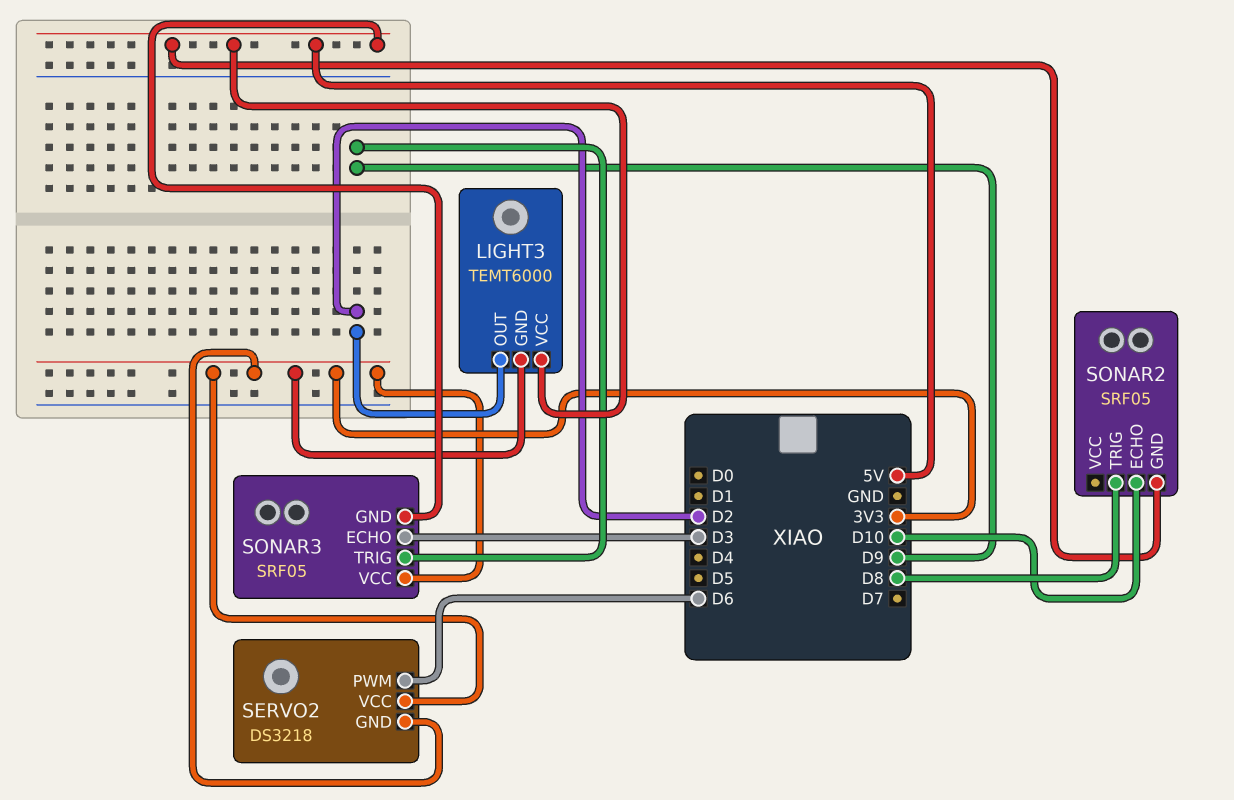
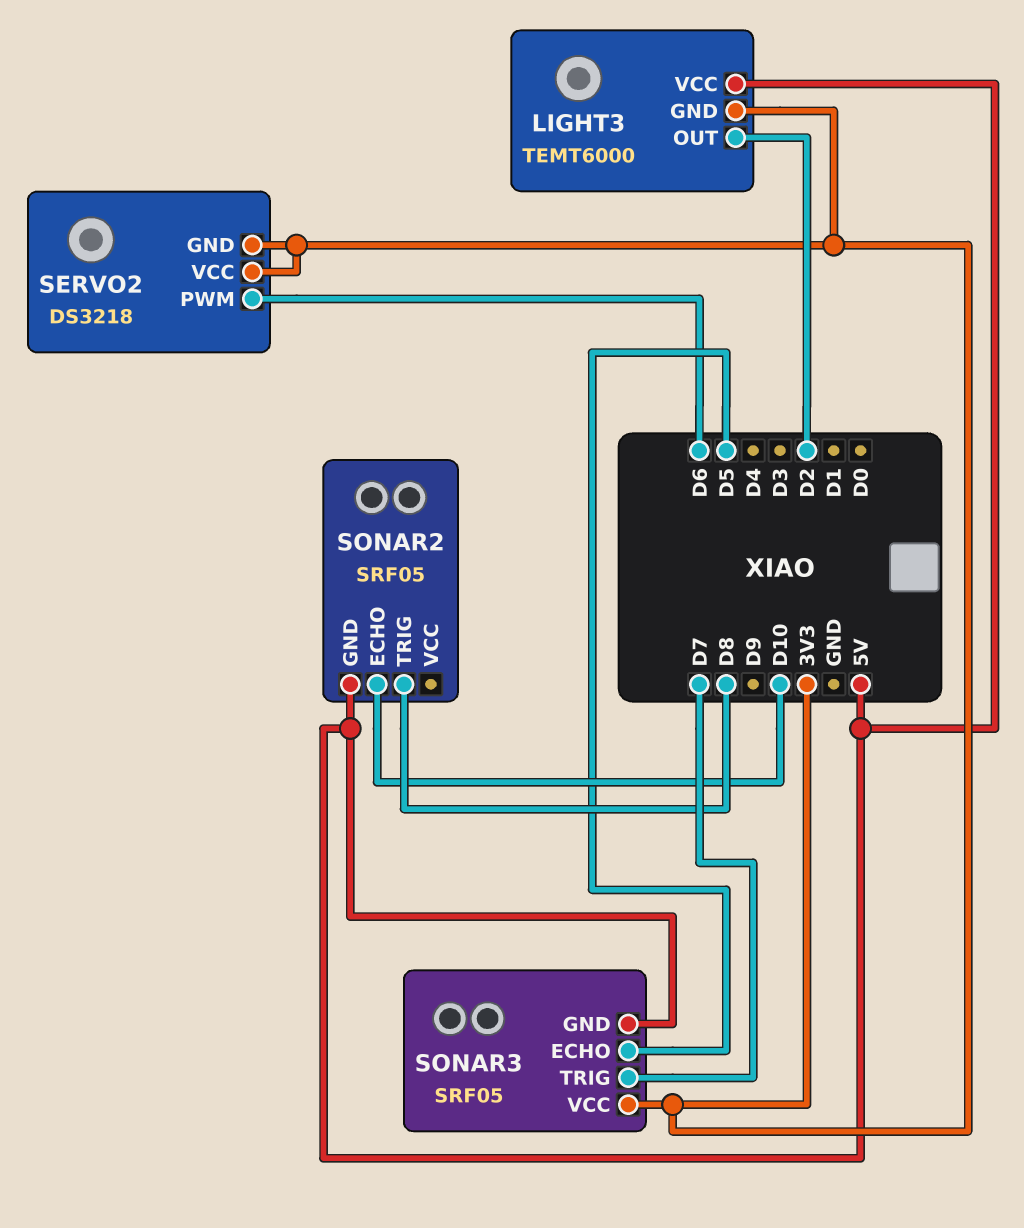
SONAR3 pin ECHO: D3 -> D5
SONAR3 pin TRIG: D9 -> D7

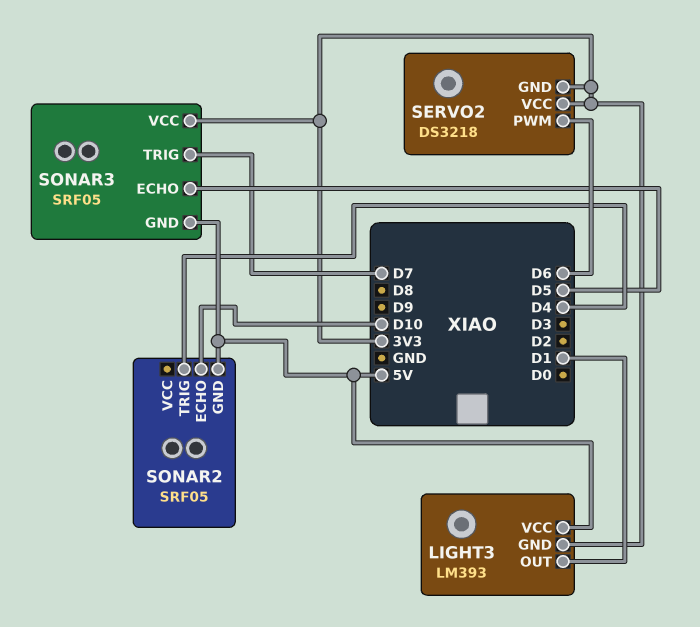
LIGHT3: TEMT6000 -> LM393
LIGHT3 pin OUT: D2 -> D1
SONAR2 pin TRIG: D8 -> D4

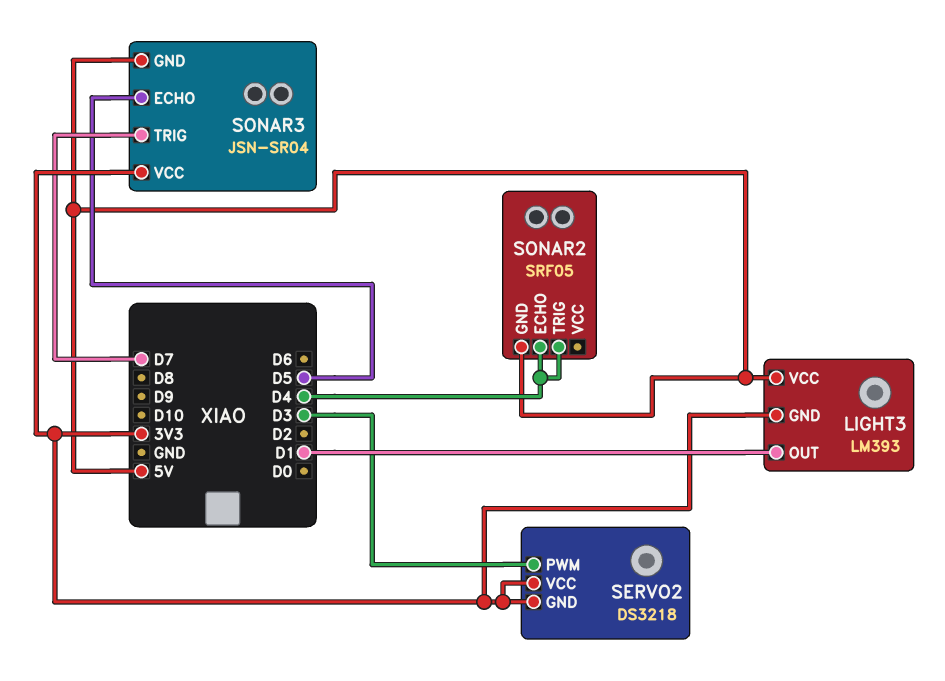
SERVO2 pin PWM: D6 -> D3
SONAR2 pin ECHO: D10 -> D4
SONAR3: SRF05 -> JSN-SR04

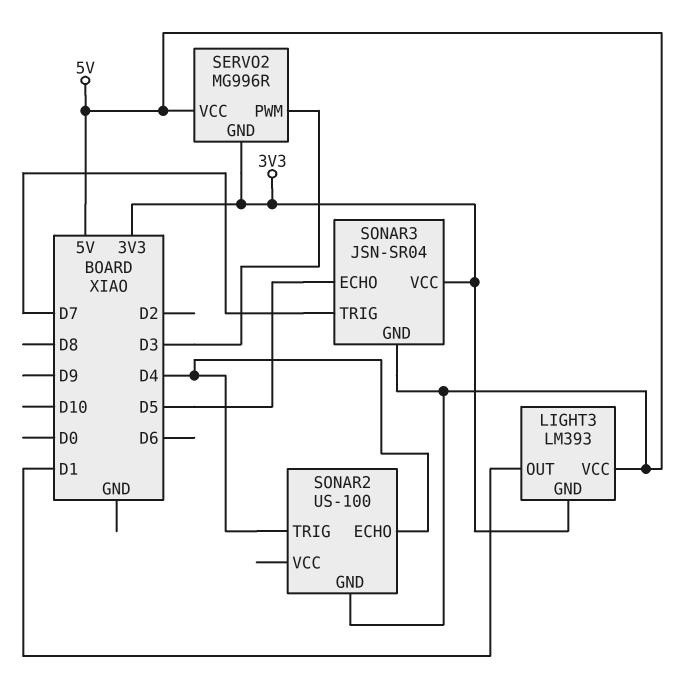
SERVO2: DS3218 -> MG996R
SERVO2 pin VCC: 3V3 -> 5V
SONAR2: SRF05 -> US-100

